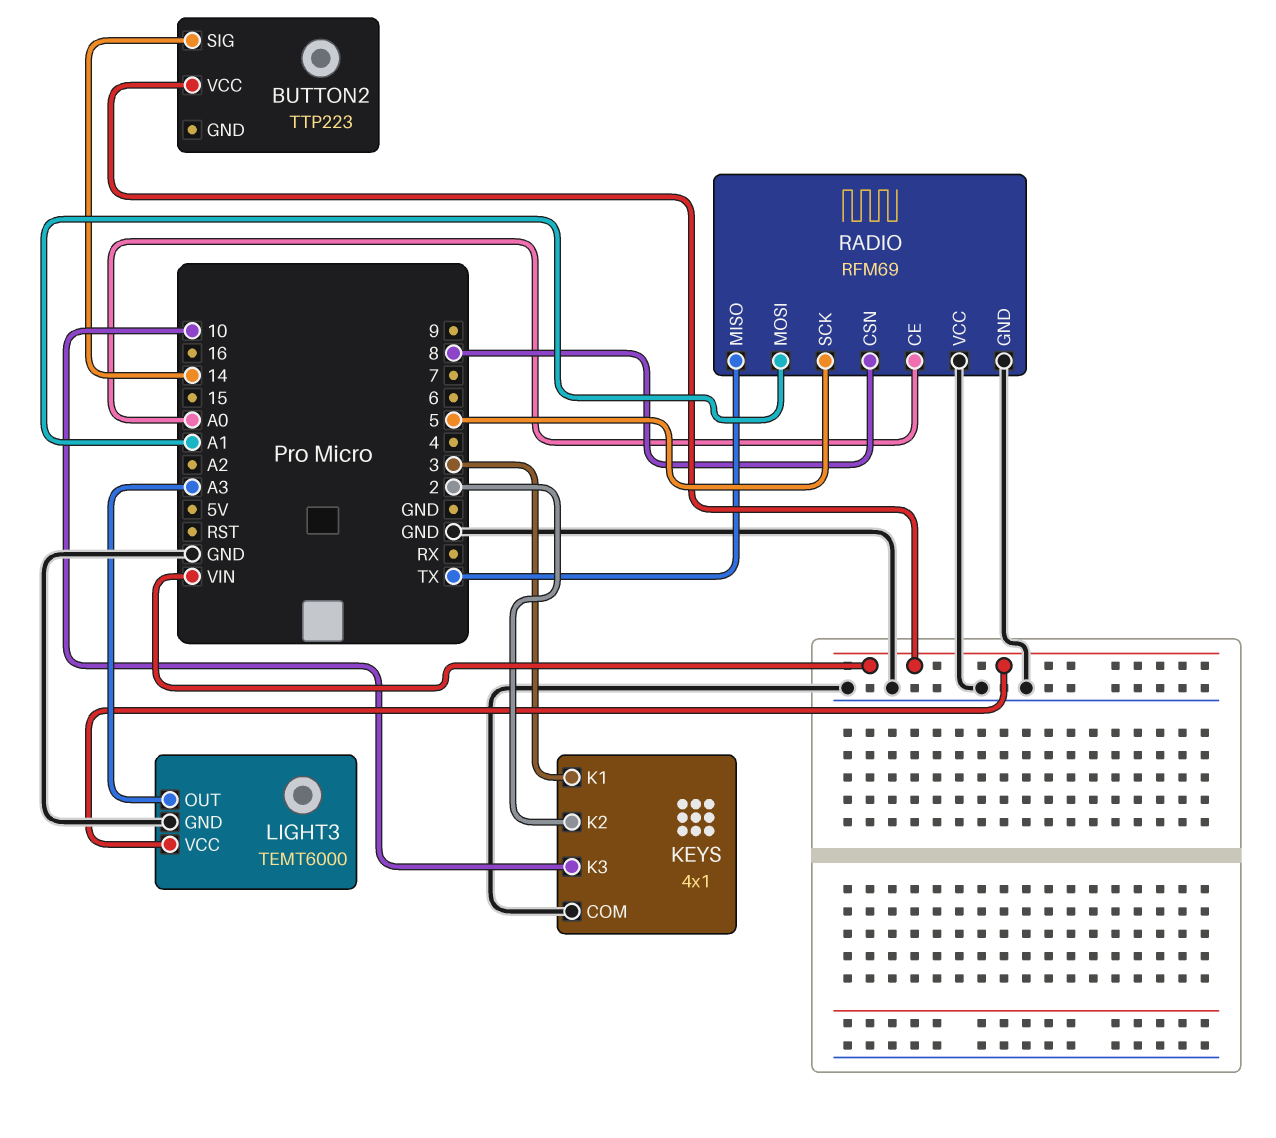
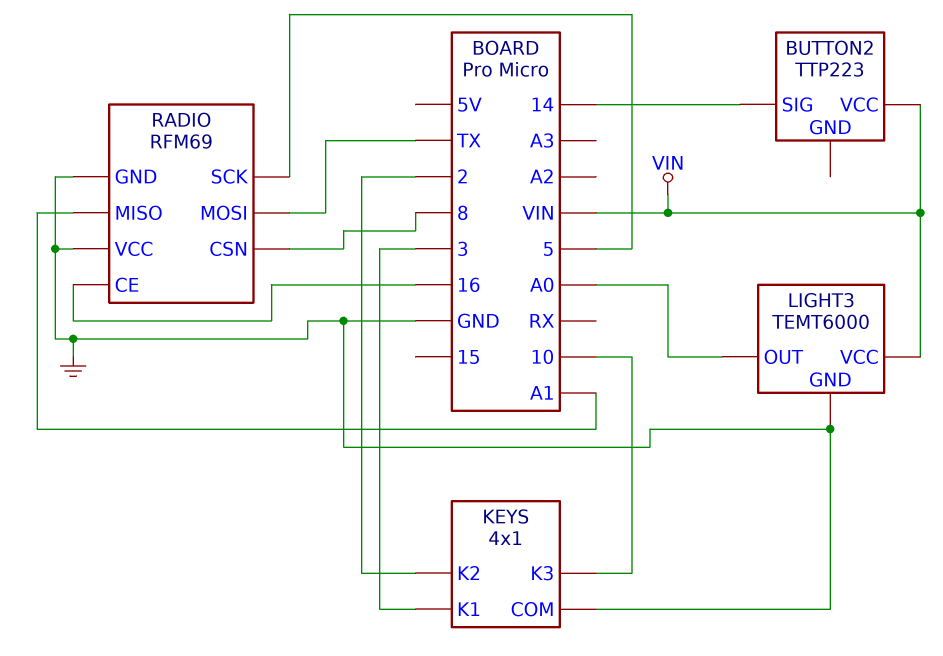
LIGHT3 pin OUT: A3 -> A0
RADIO pin CE: A0 -> 16
RADIO pin MISO: TX -> A1
RADIO pin MOSI: A1 -> TX

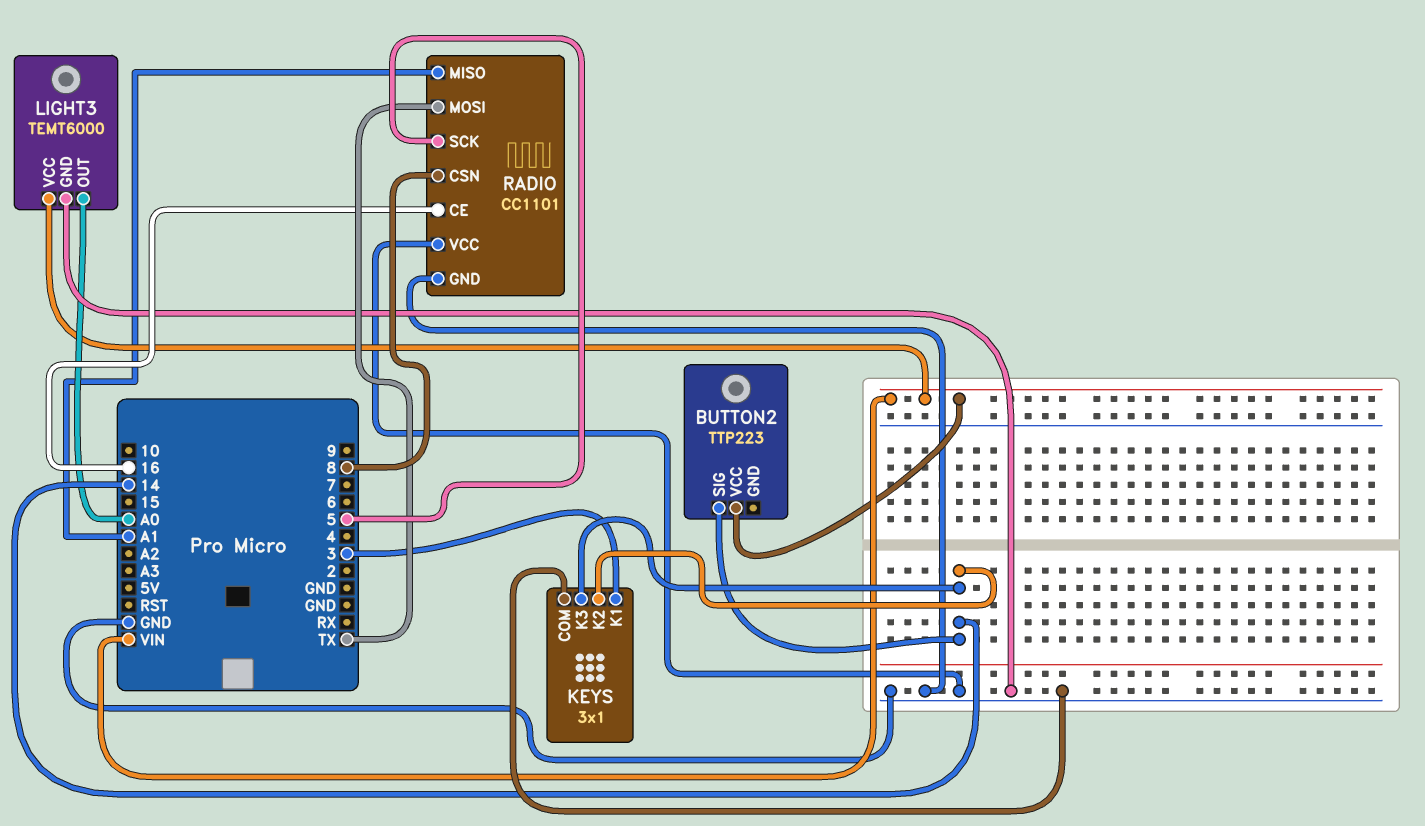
KEYS: 4x1 -> 3x1
KEYS pin K2: 2 -> 14
KEYS pin K3: 10 -> 14
RADIO: RFM69 -> CC1101

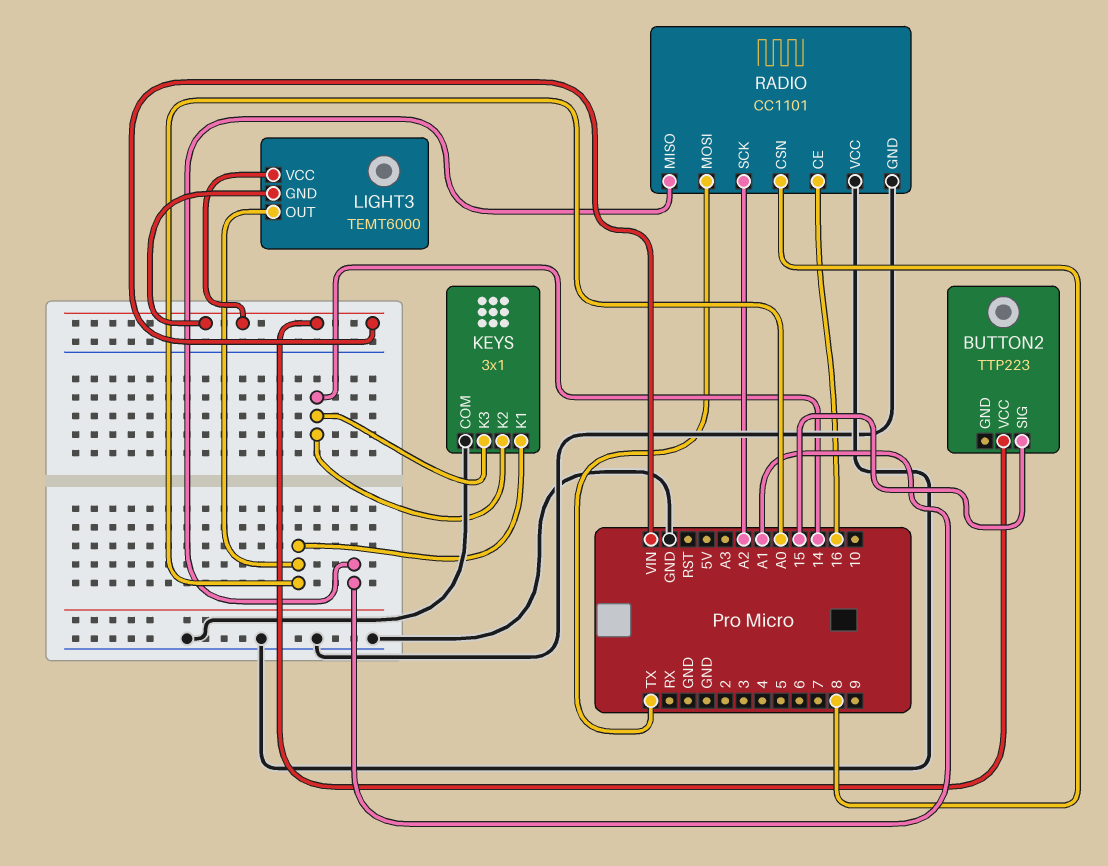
BUTTON2 pin SIG: 14 -> 15
KEYS pin K1: 3 -> A0
LIGHT3 pin GND: GND -> VIN
RADIO pin SCK: 5 -> A2

